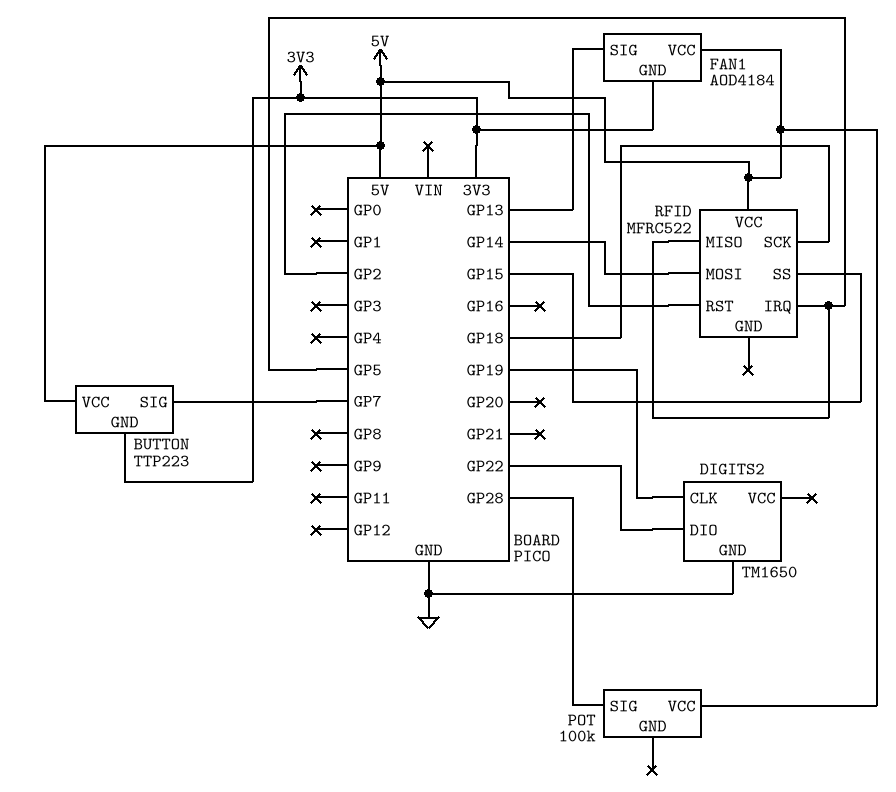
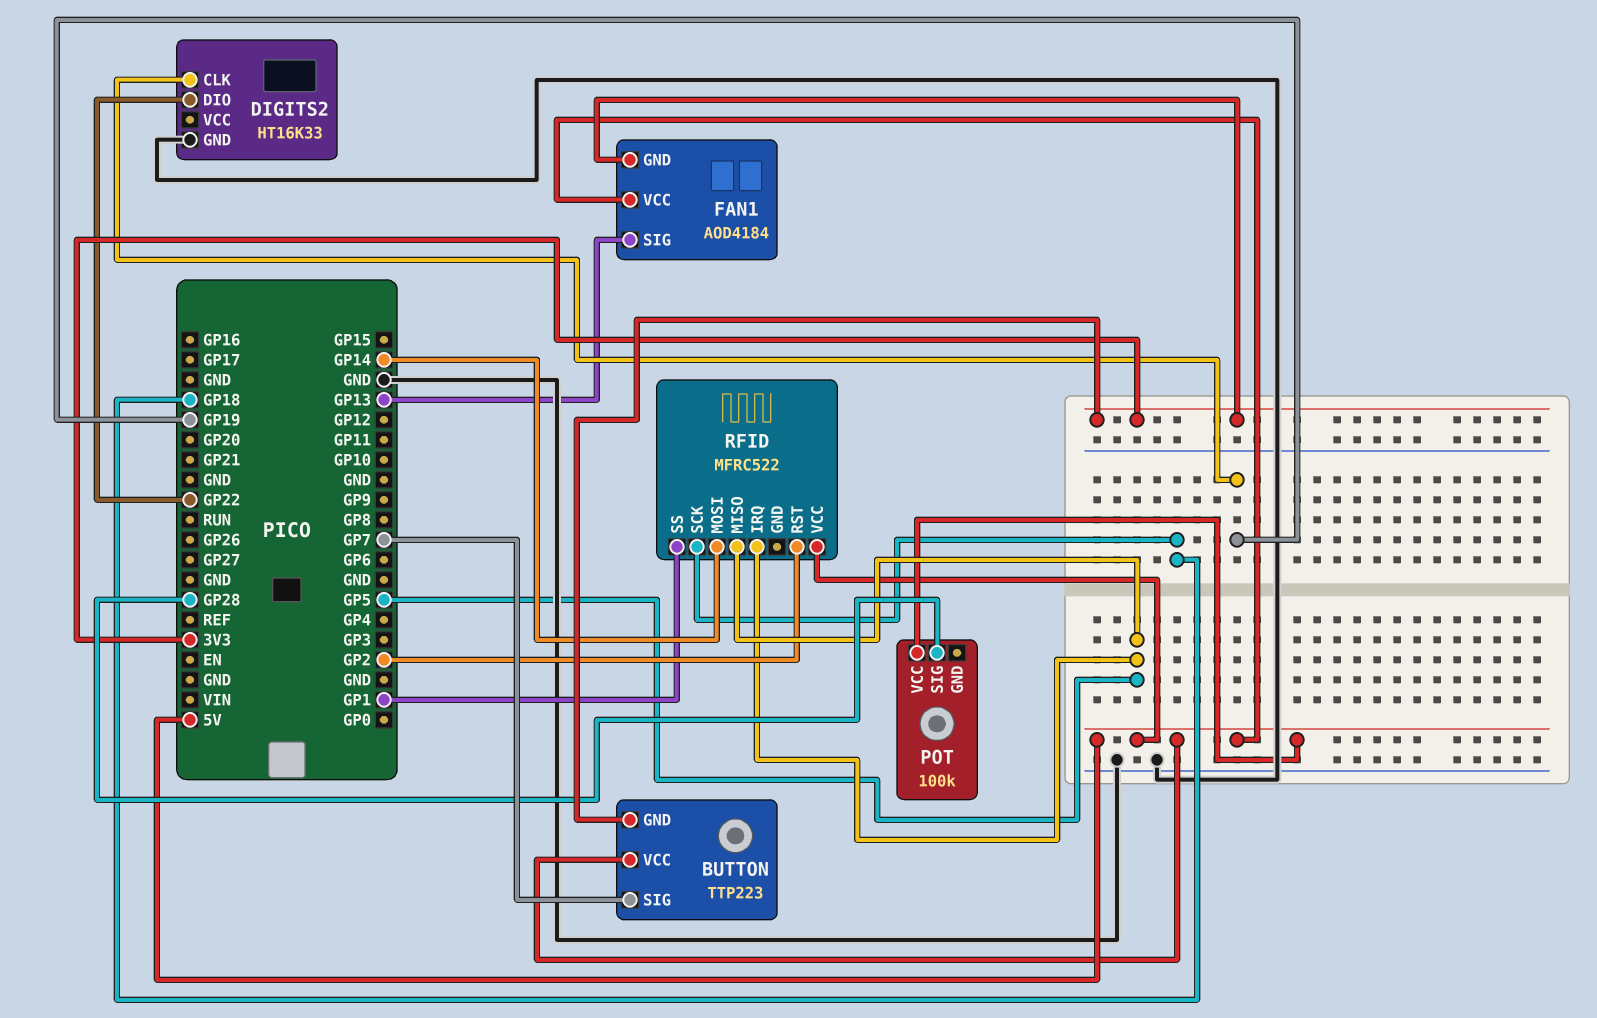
DIGITS2: TM1650 -> HT16K33
RFID pin SS: GP15 -> GP1

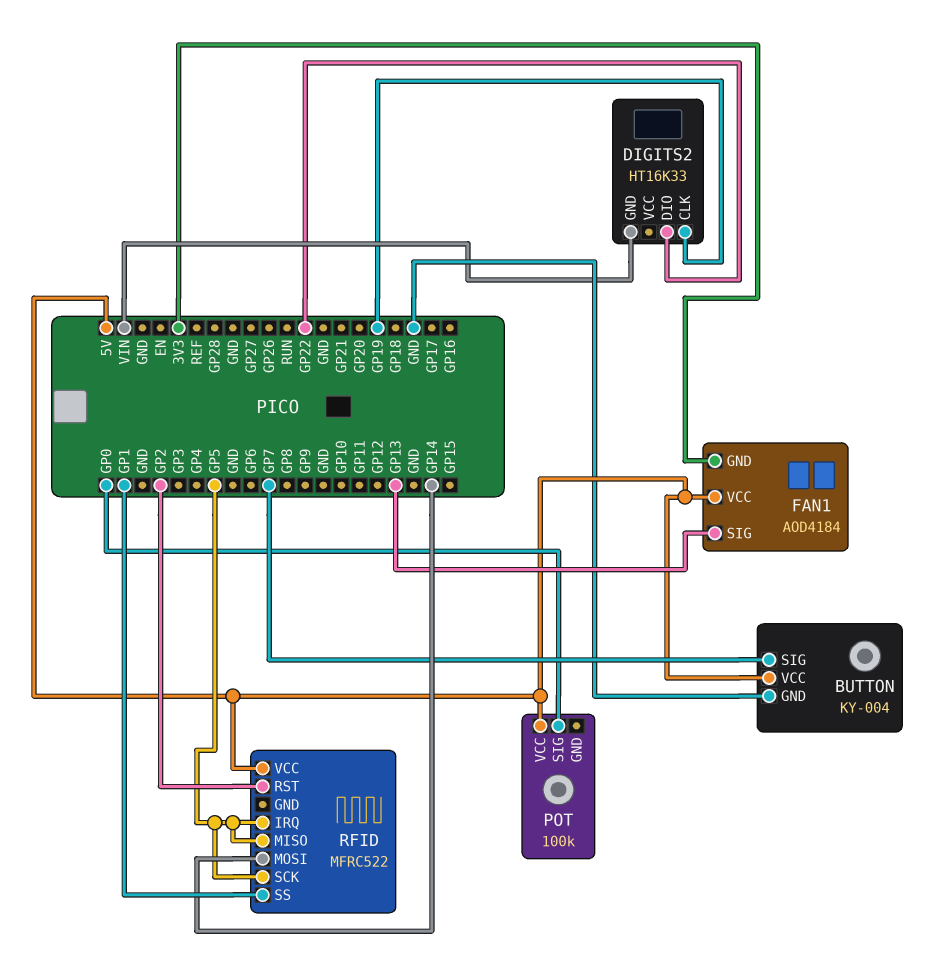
BUTTON: TTP223 -> KY-004
BUTTON pin GND: 3V3 -> GND
DIGITS2 pin GND: GND -> VIN
POT pin SIG: GP28 -> GP0
RFID pin SCK: GP18 -> GP5

